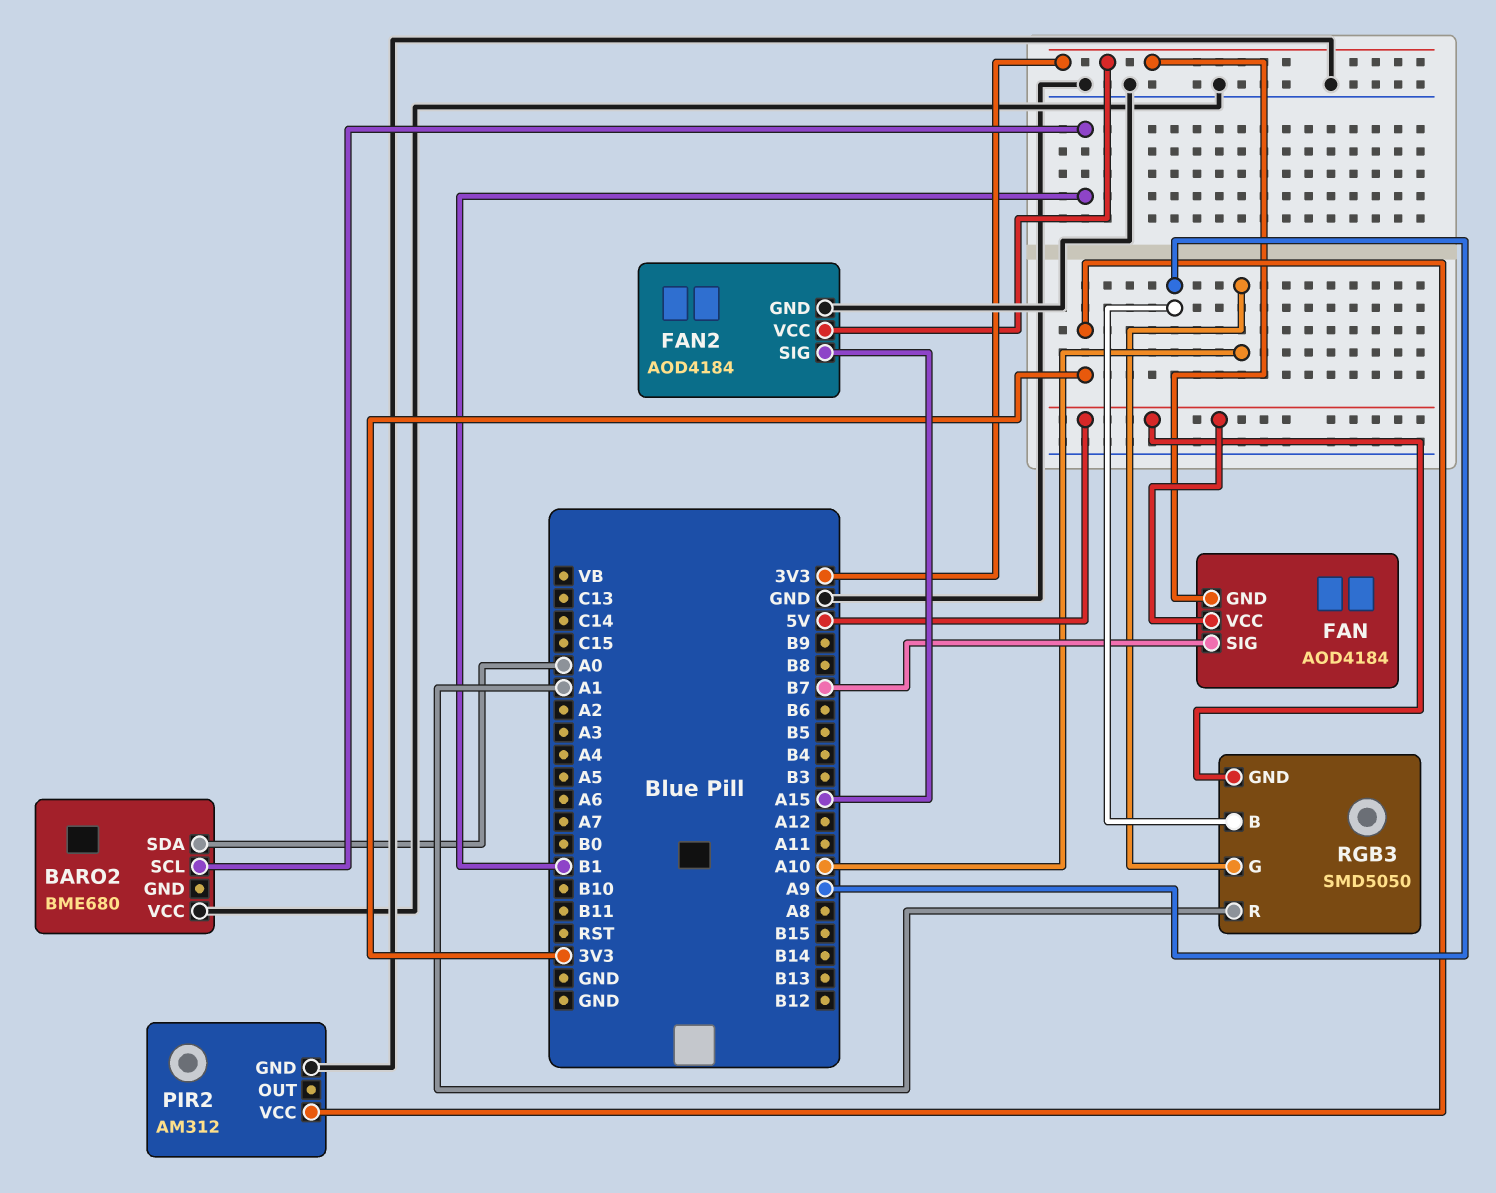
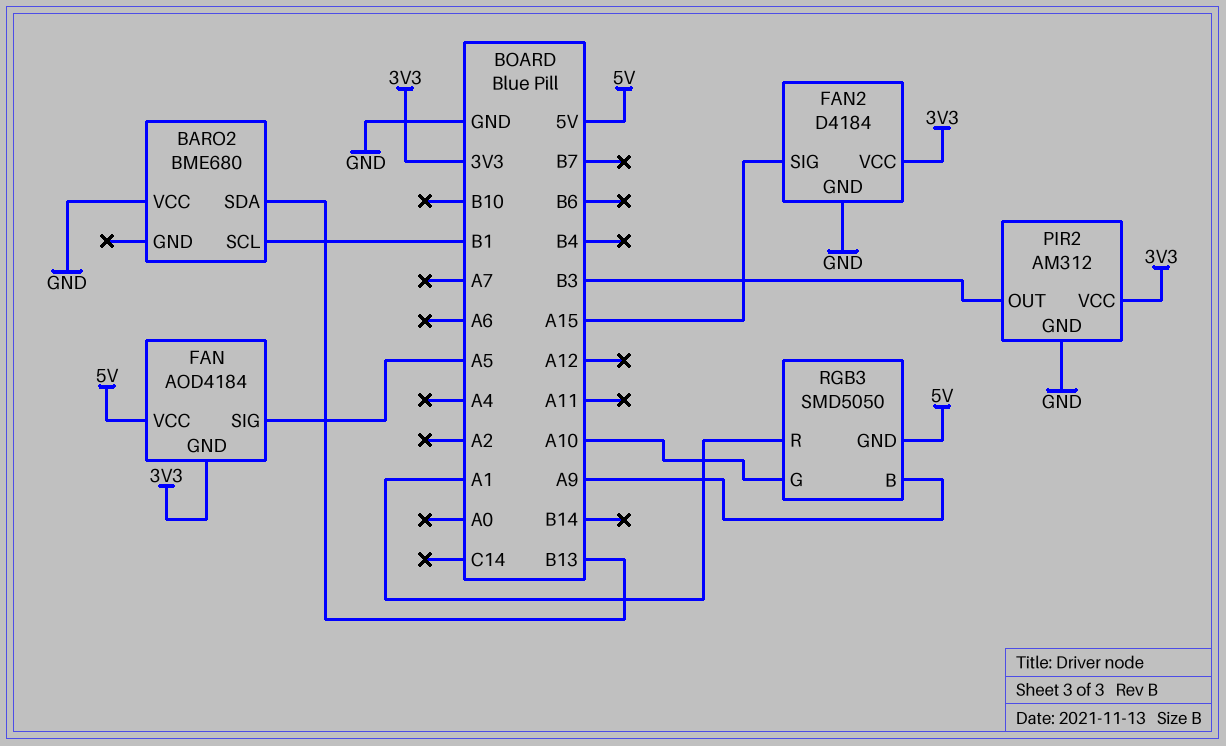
BARO2 pin SDA: A0 -> B13
FAN pin SIG: B7 -> A5
FAN2: AOD4184 -> D4184
PIR2 pin OUT: none -> B3

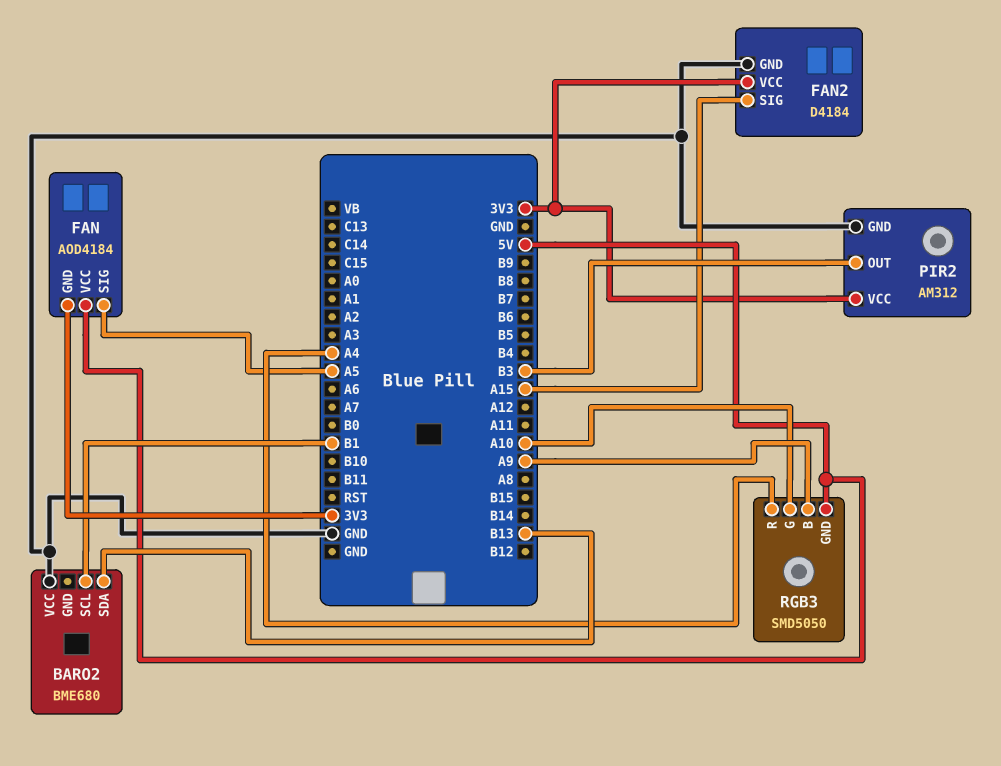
RGB3 pin R: A1 -> A4

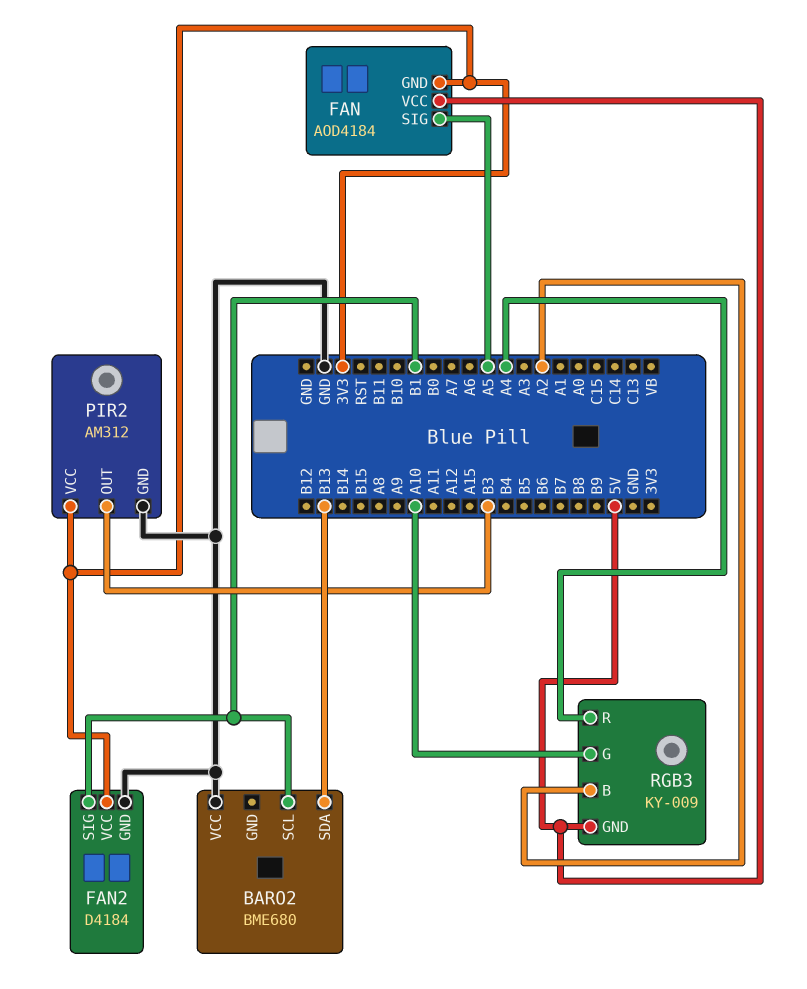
FAN2 pin SIG: A15 -> B1
RGB3: SMD5050 -> KY-009
RGB3 pin B: A9 -> A2

